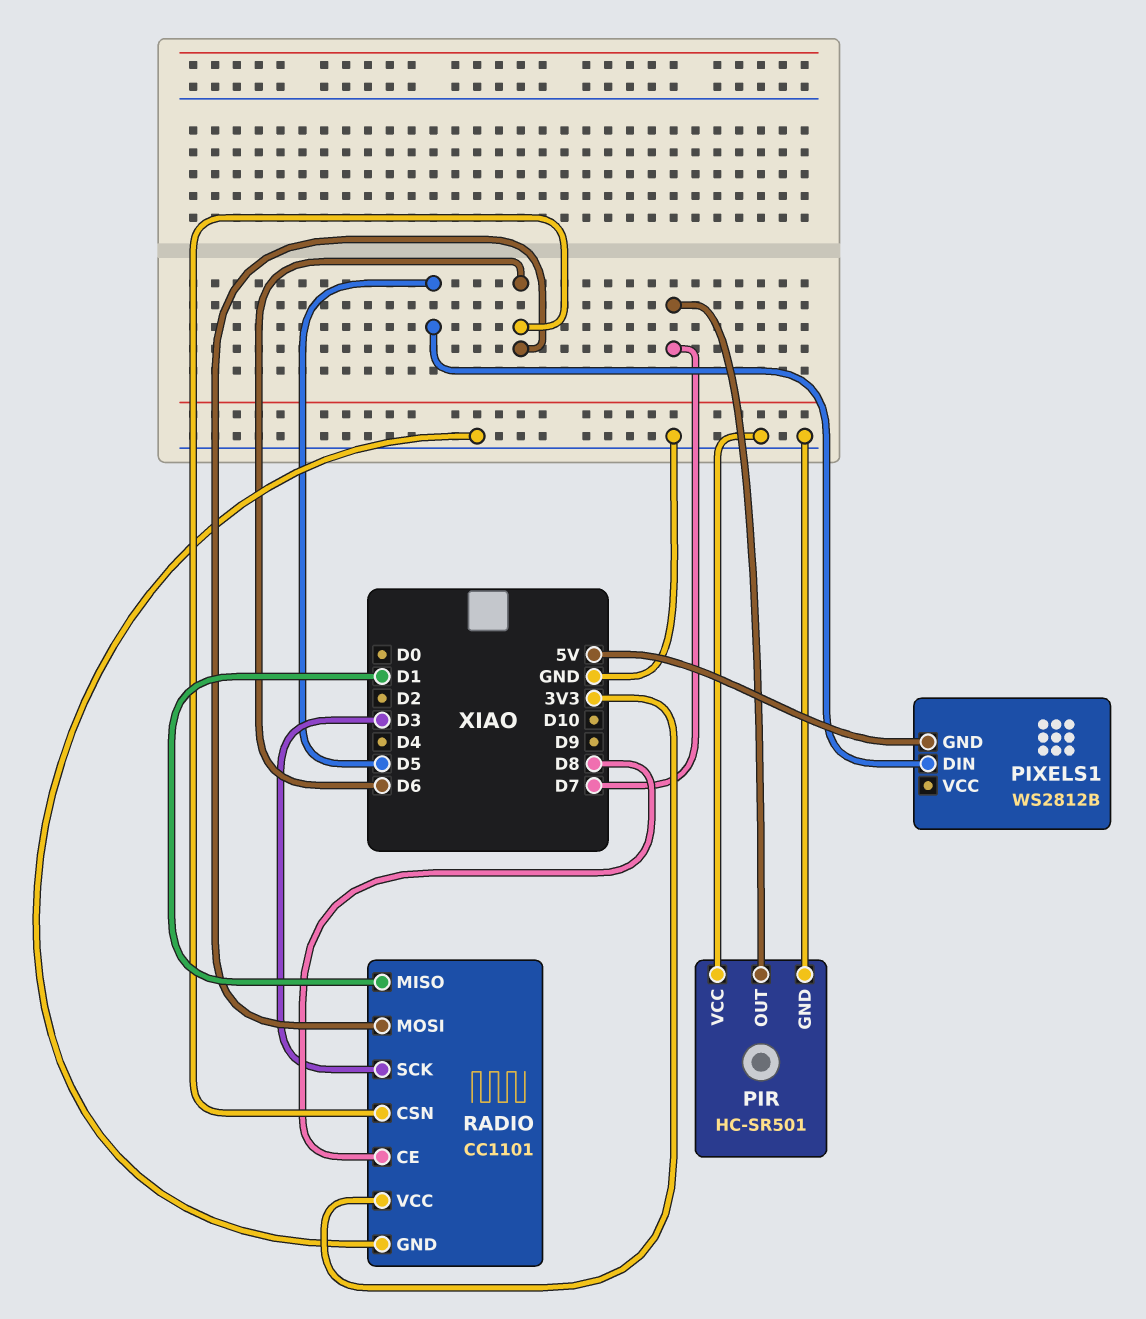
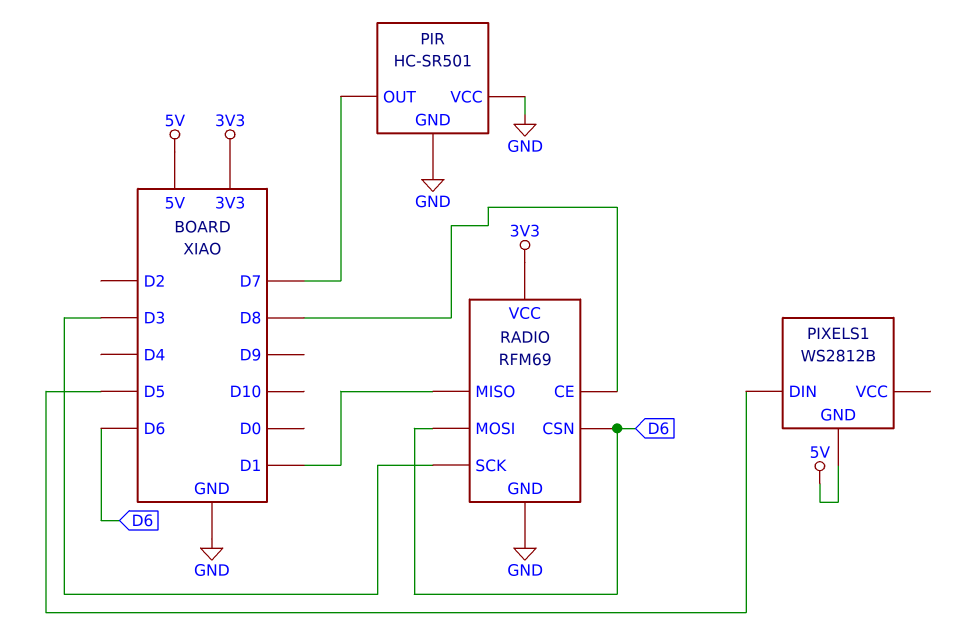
RADIO: CC1101 -> RFM69

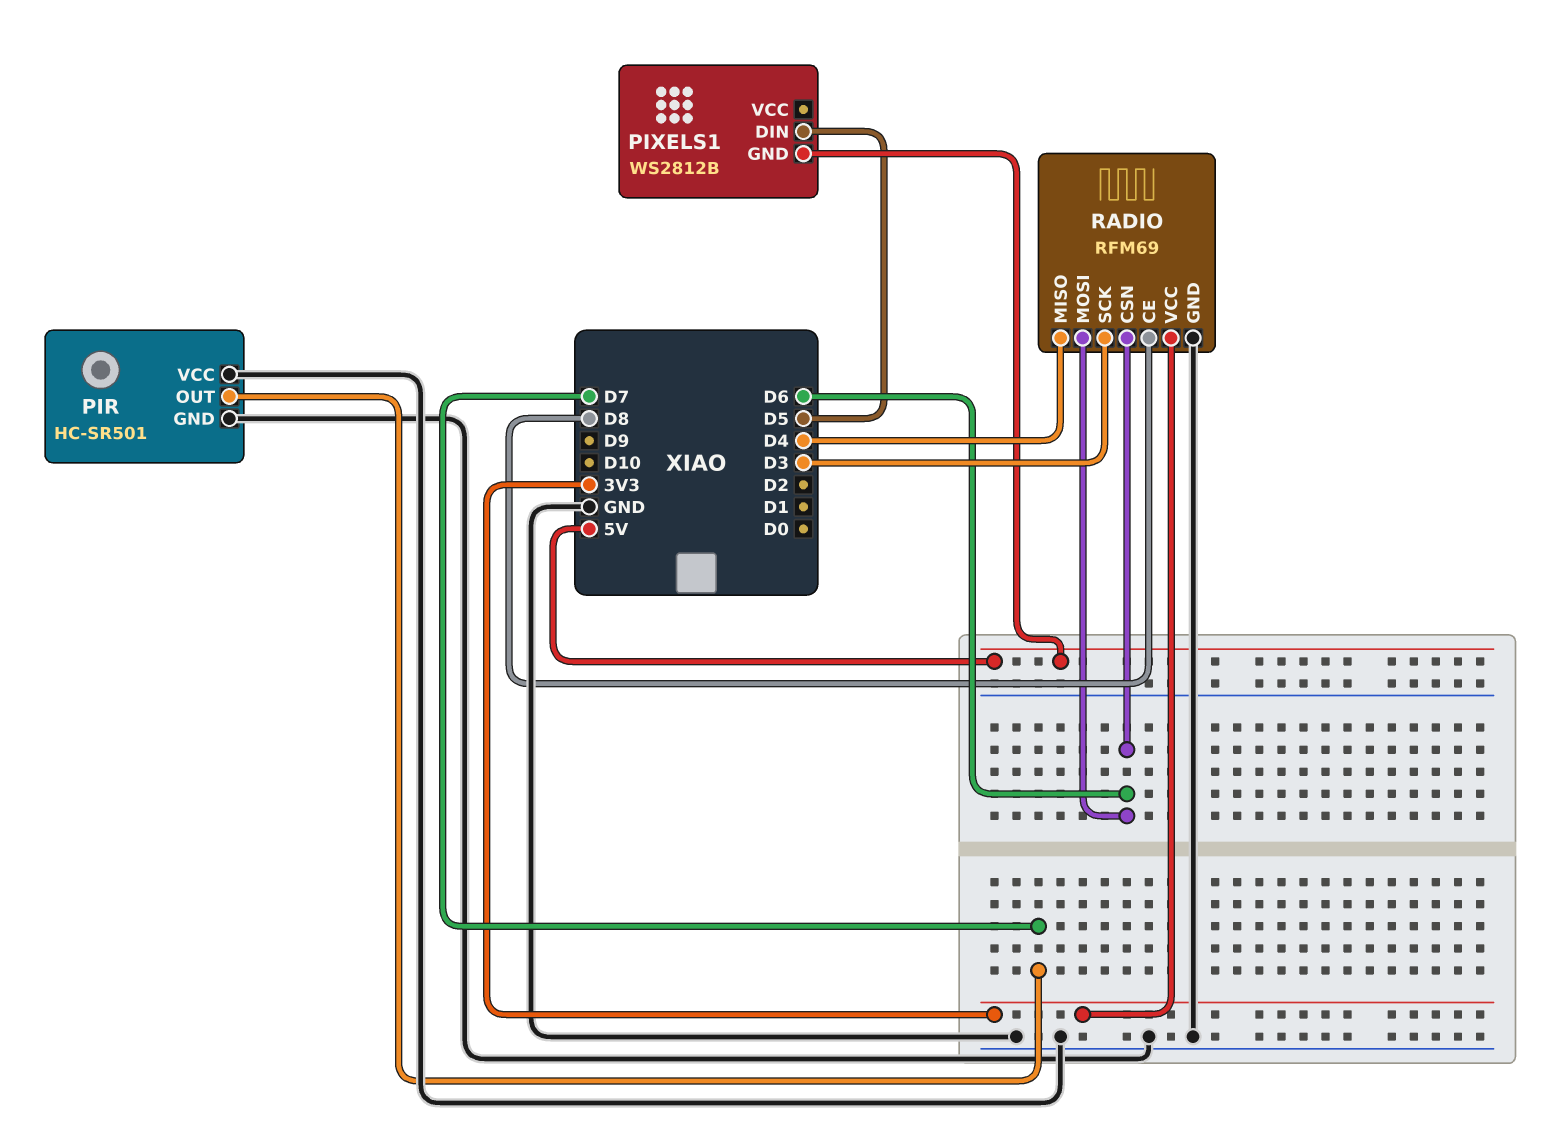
RADIO pin MISO: D1 -> D4

